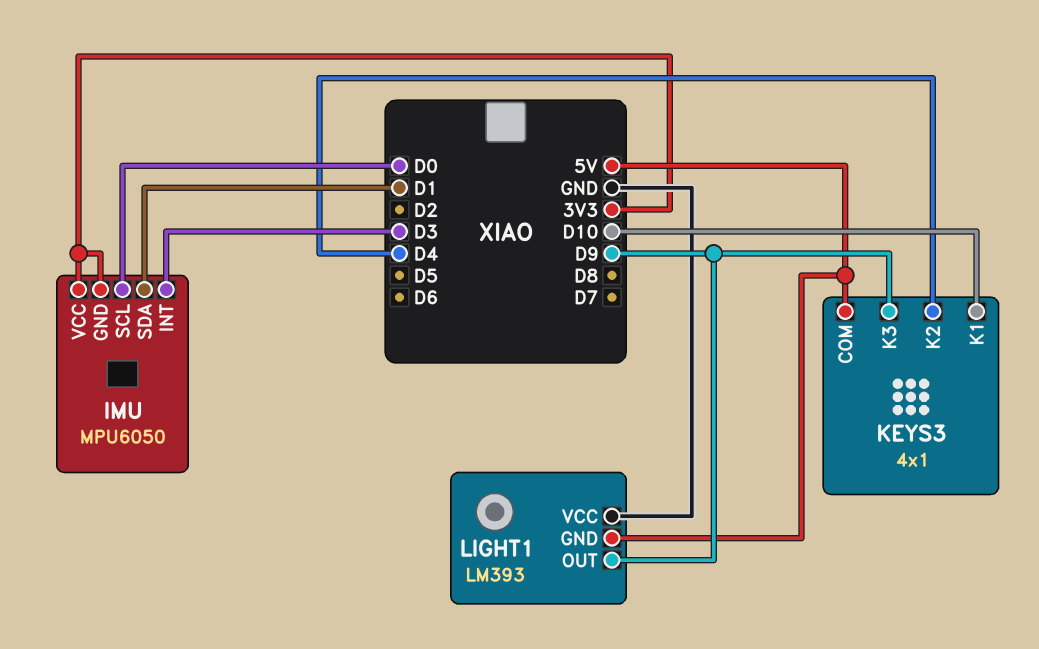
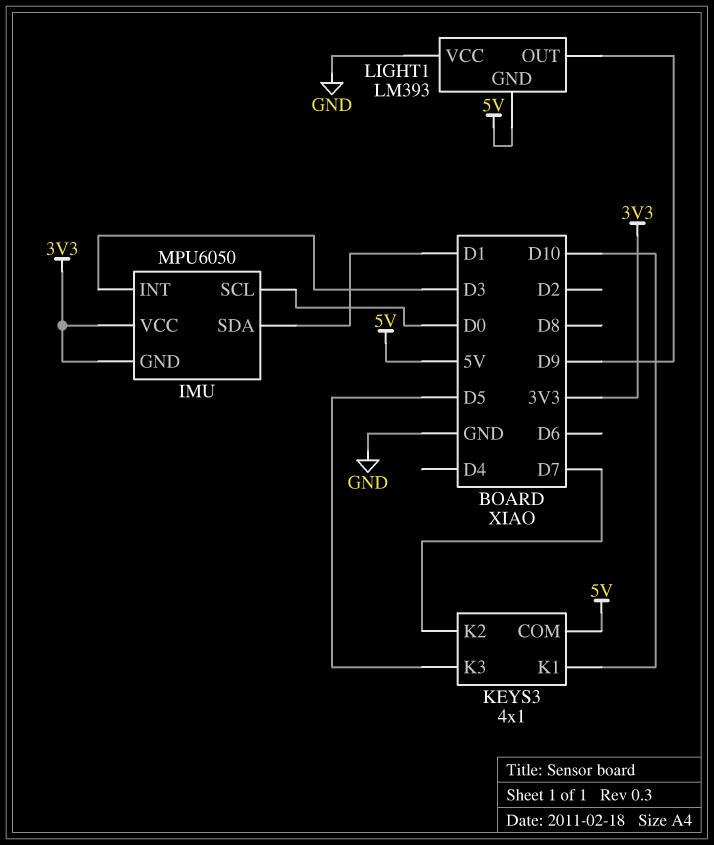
KEYS3 pin K2: D4 -> D7
KEYS3 pin K3: D9 -> D5

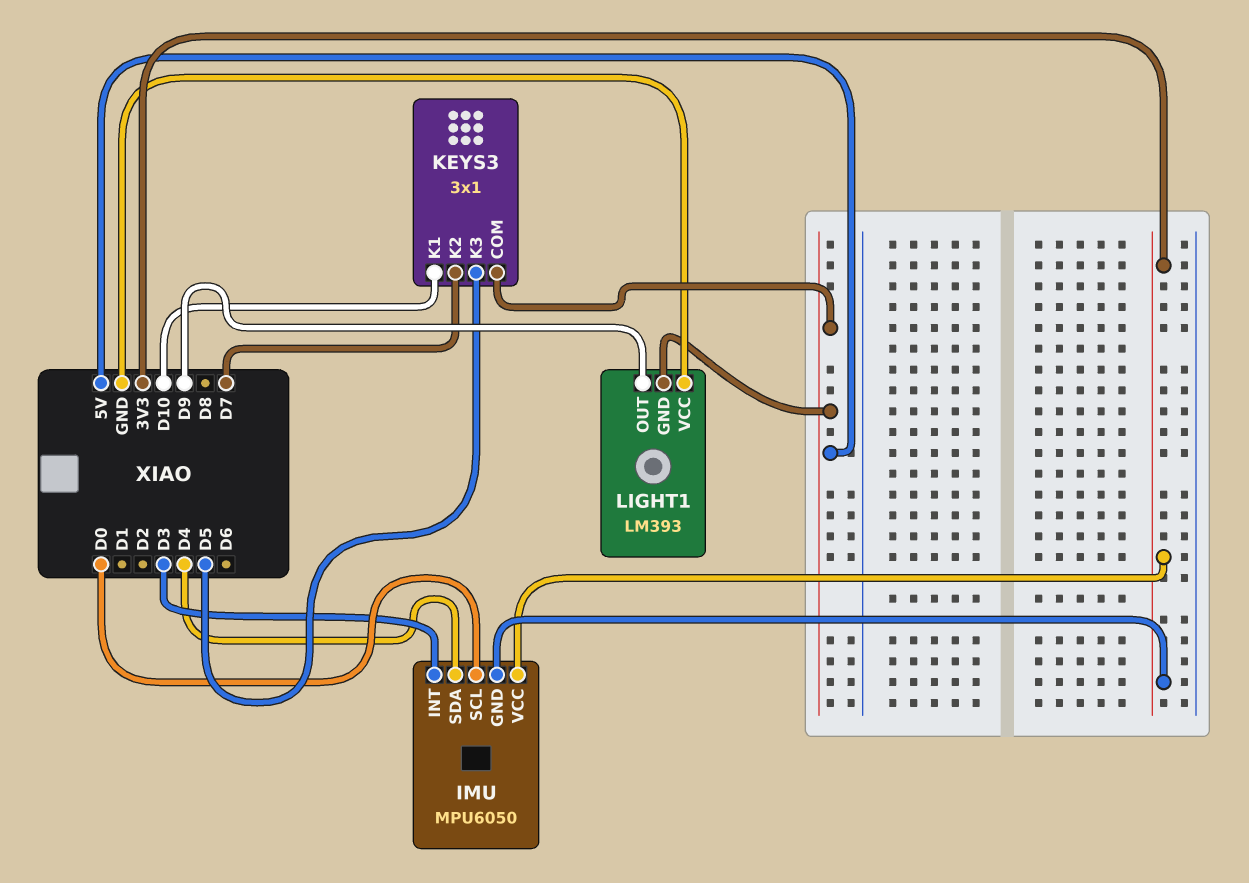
IMU pin SDA: D1 -> D4
KEYS3: 4x1 -> 3x1

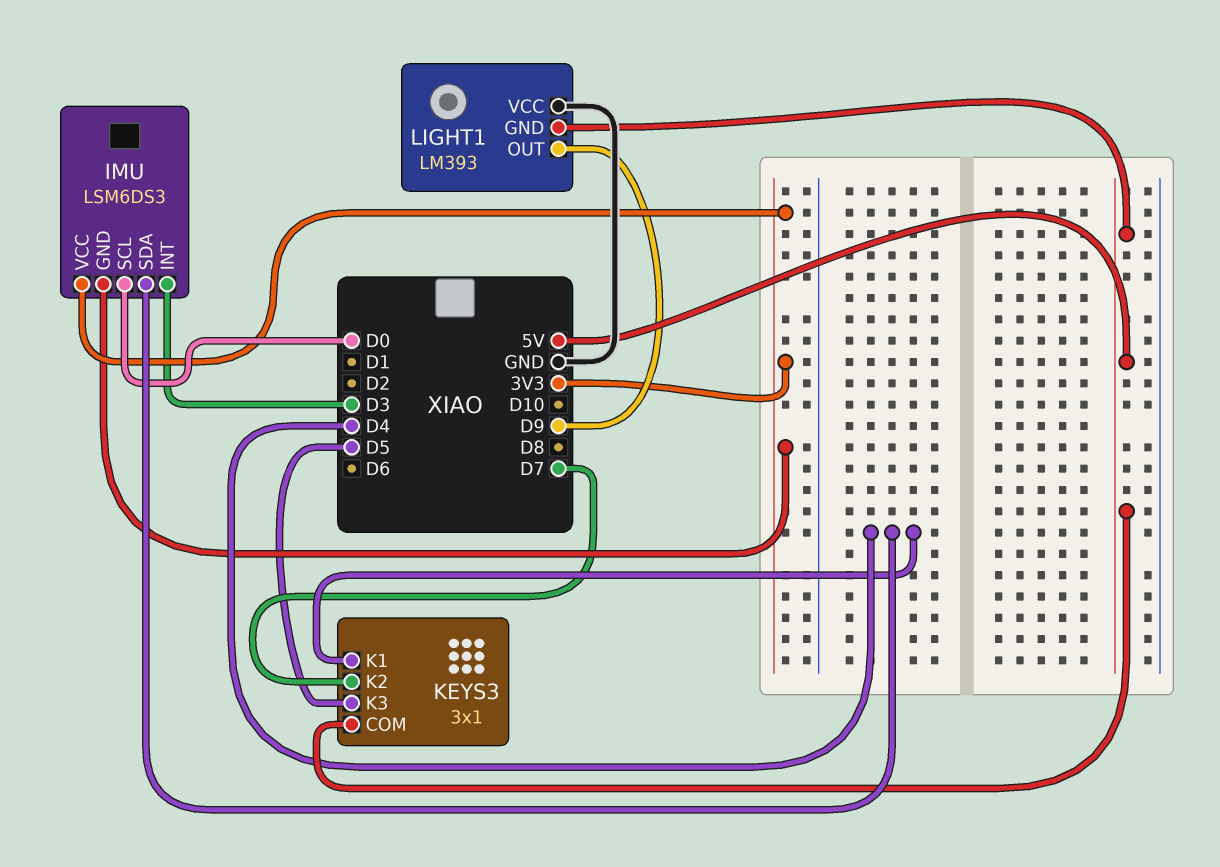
IMU: MPU6050 -> LSM6DS3
KEYS3 pin K1: D10 -> D4

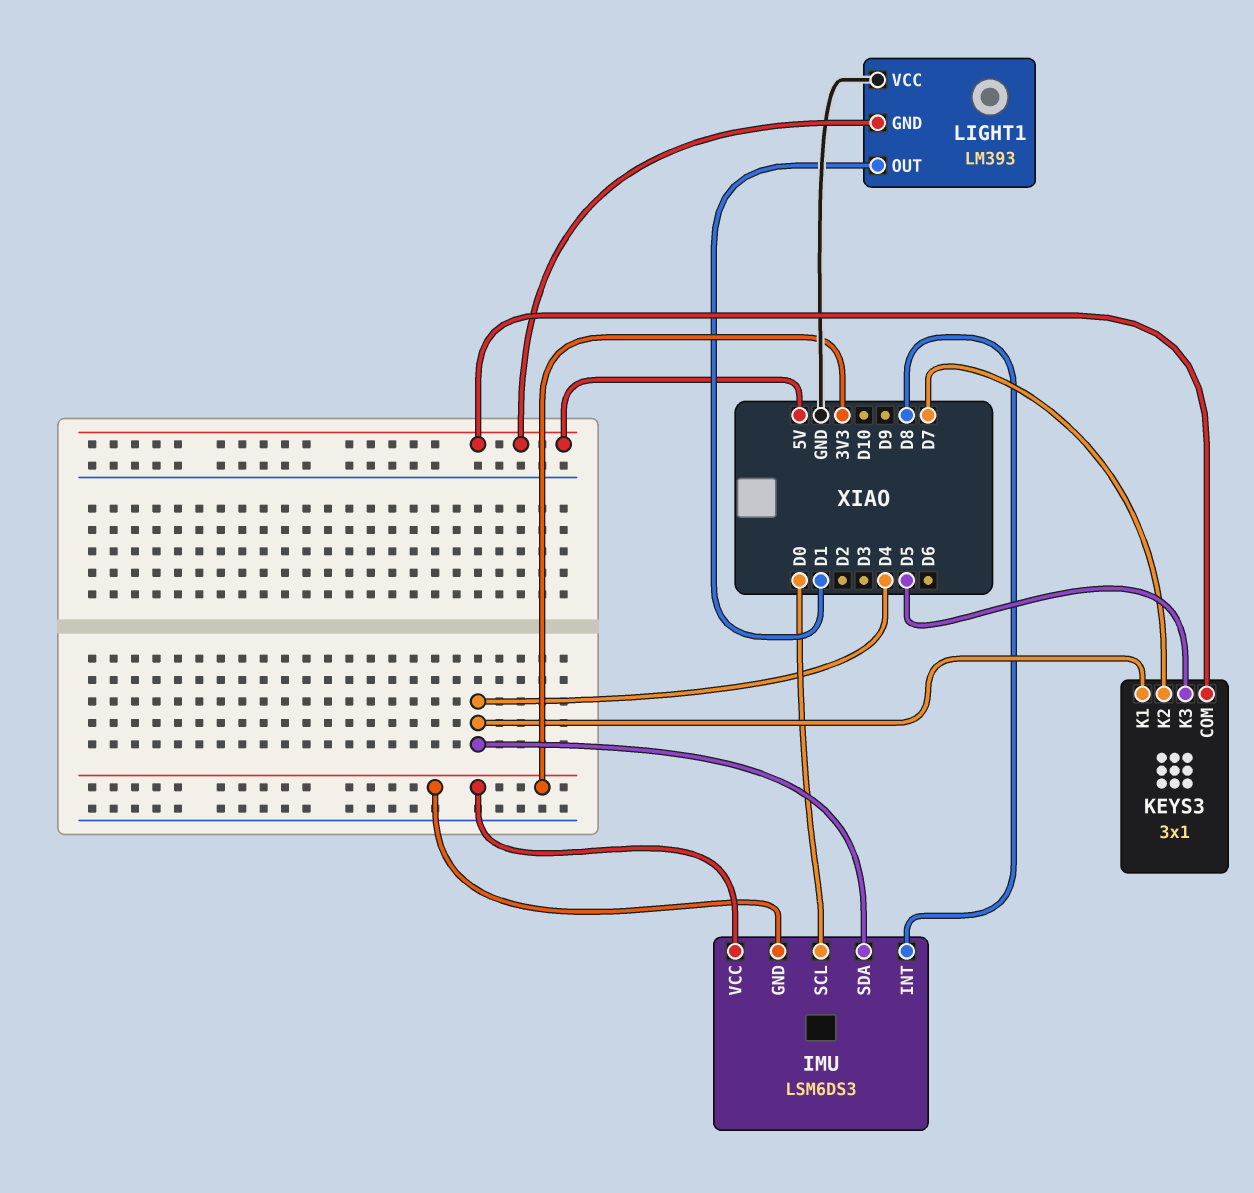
IMU pin INT: D3 -> D8
LIGHT1 pin OUT: D9 -> D1

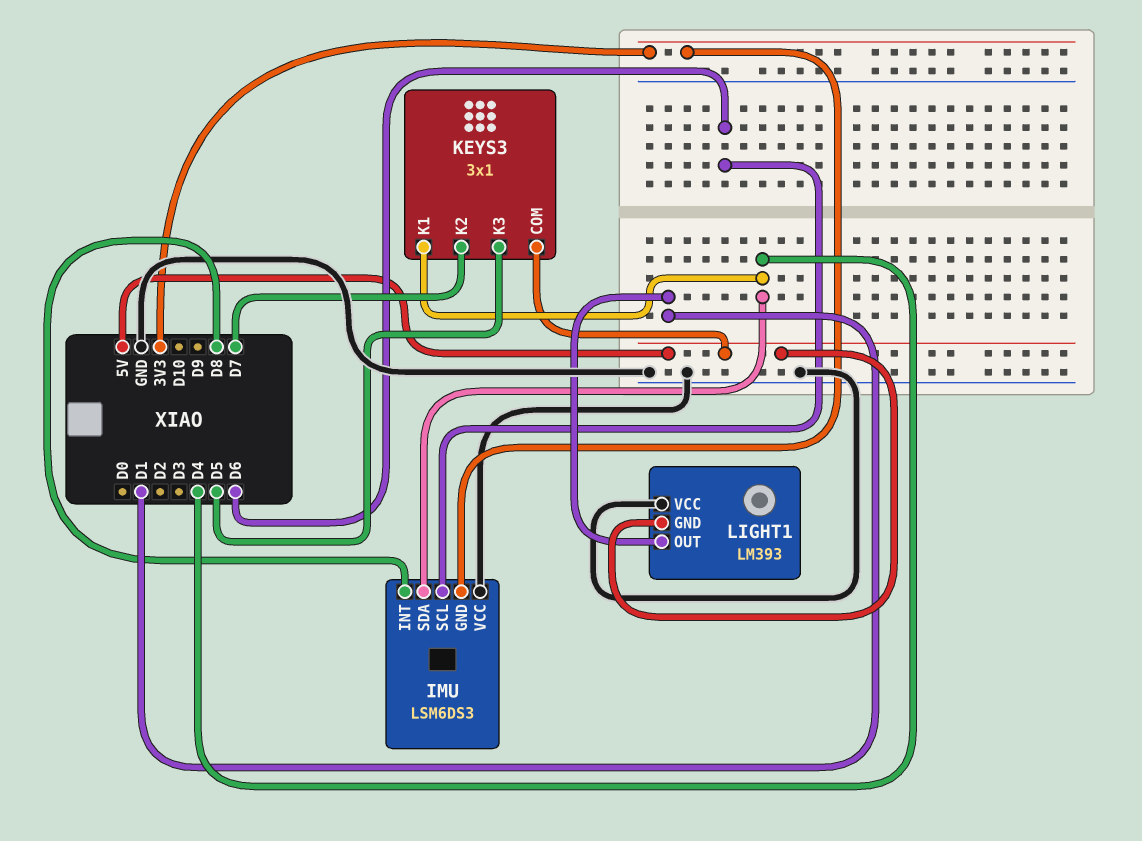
IMU pin SCL: D0 -> D6
IMU pin VCC: 3V3 -> GND

